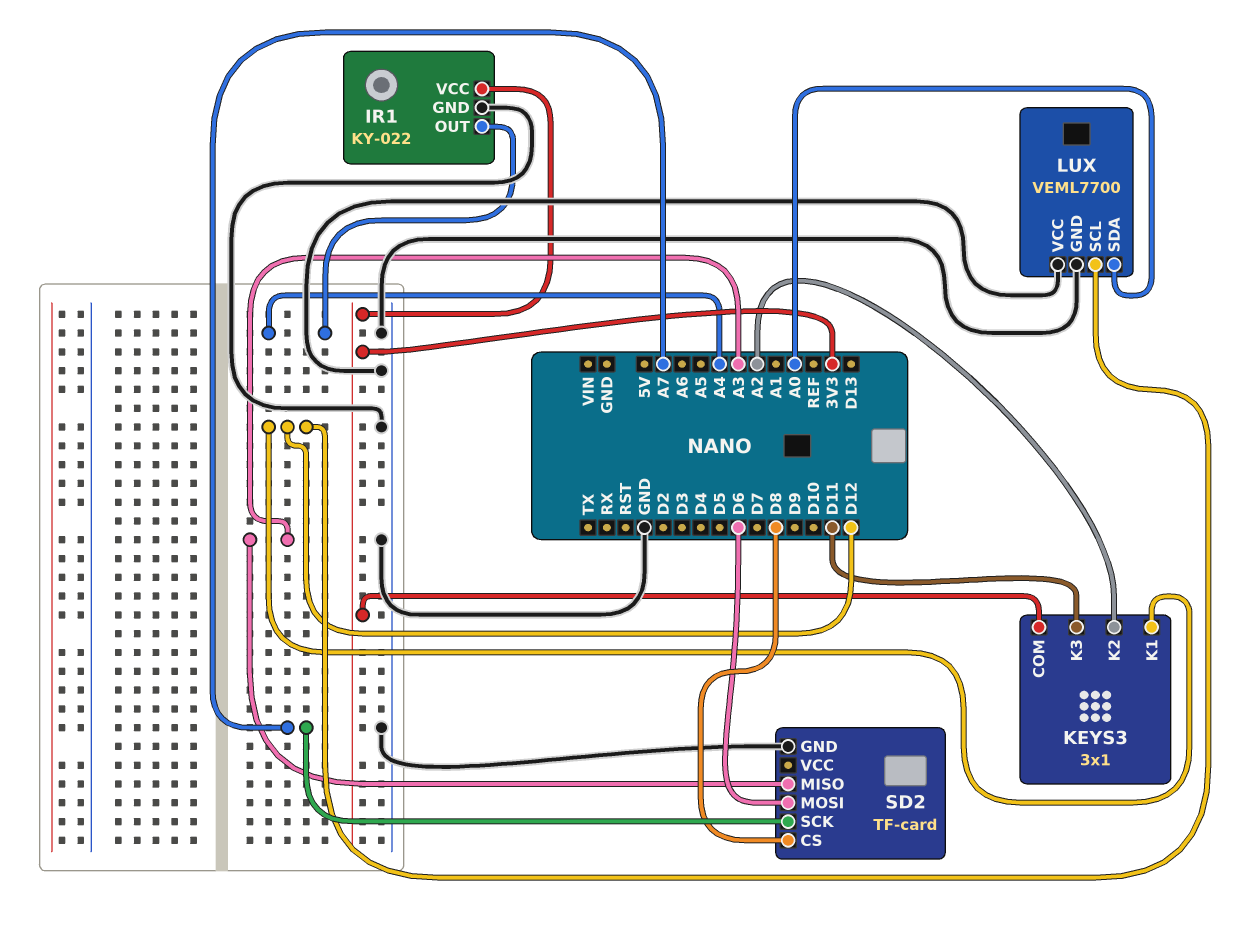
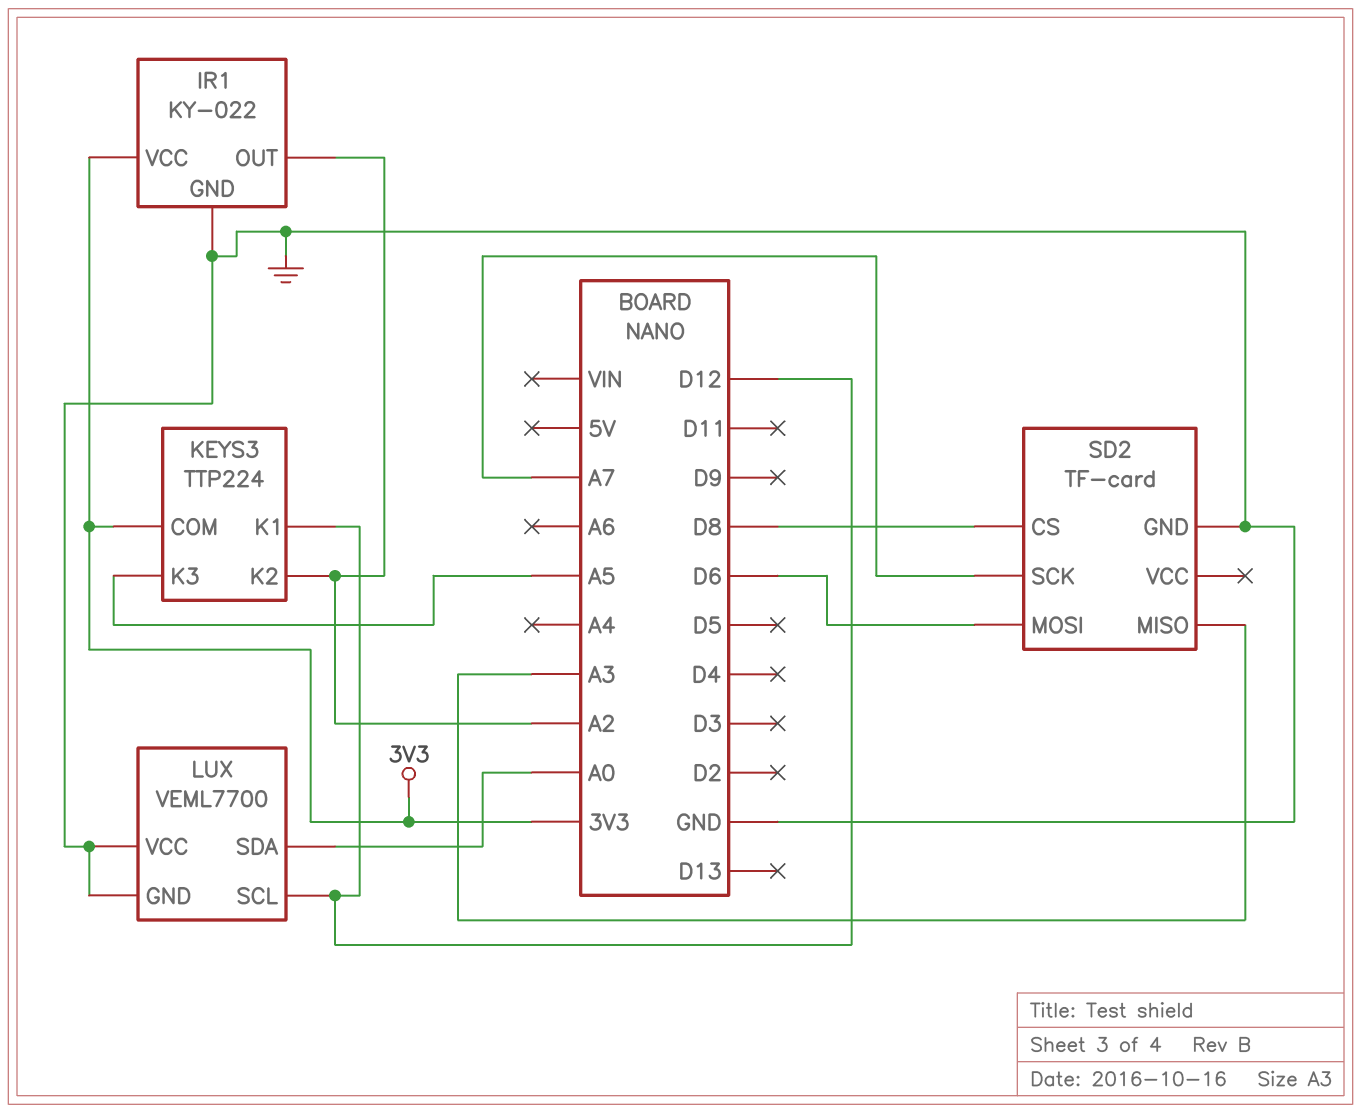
IR1 pin OUT: A4 -> A2
KEYS3: 3x1 -> TTP224
KEYS3 pin K3: D11 -> A5

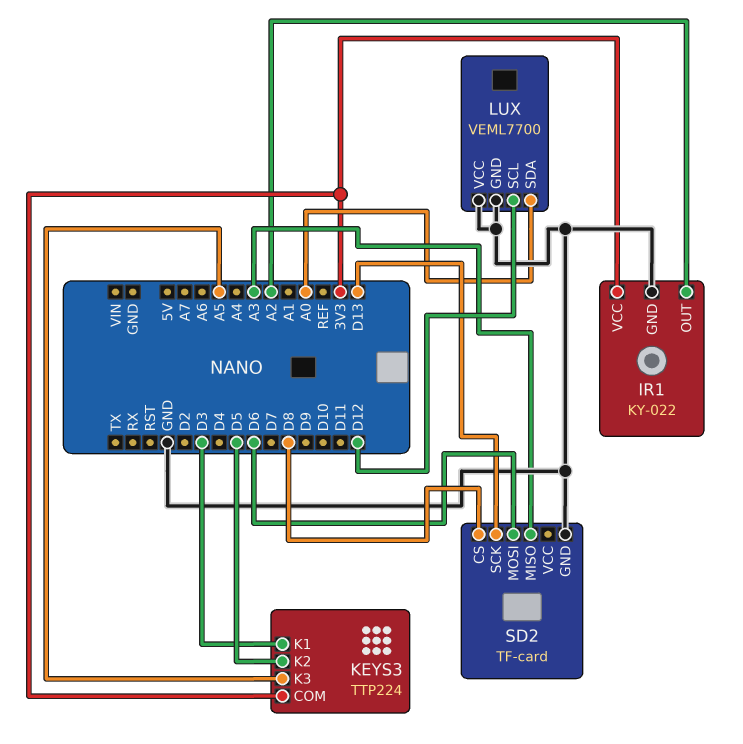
KEYS3 pin K1: D12 -> D3
KEYS3 pin K2: A2 -> D5
SD2 pin SCK: A7 -> D13

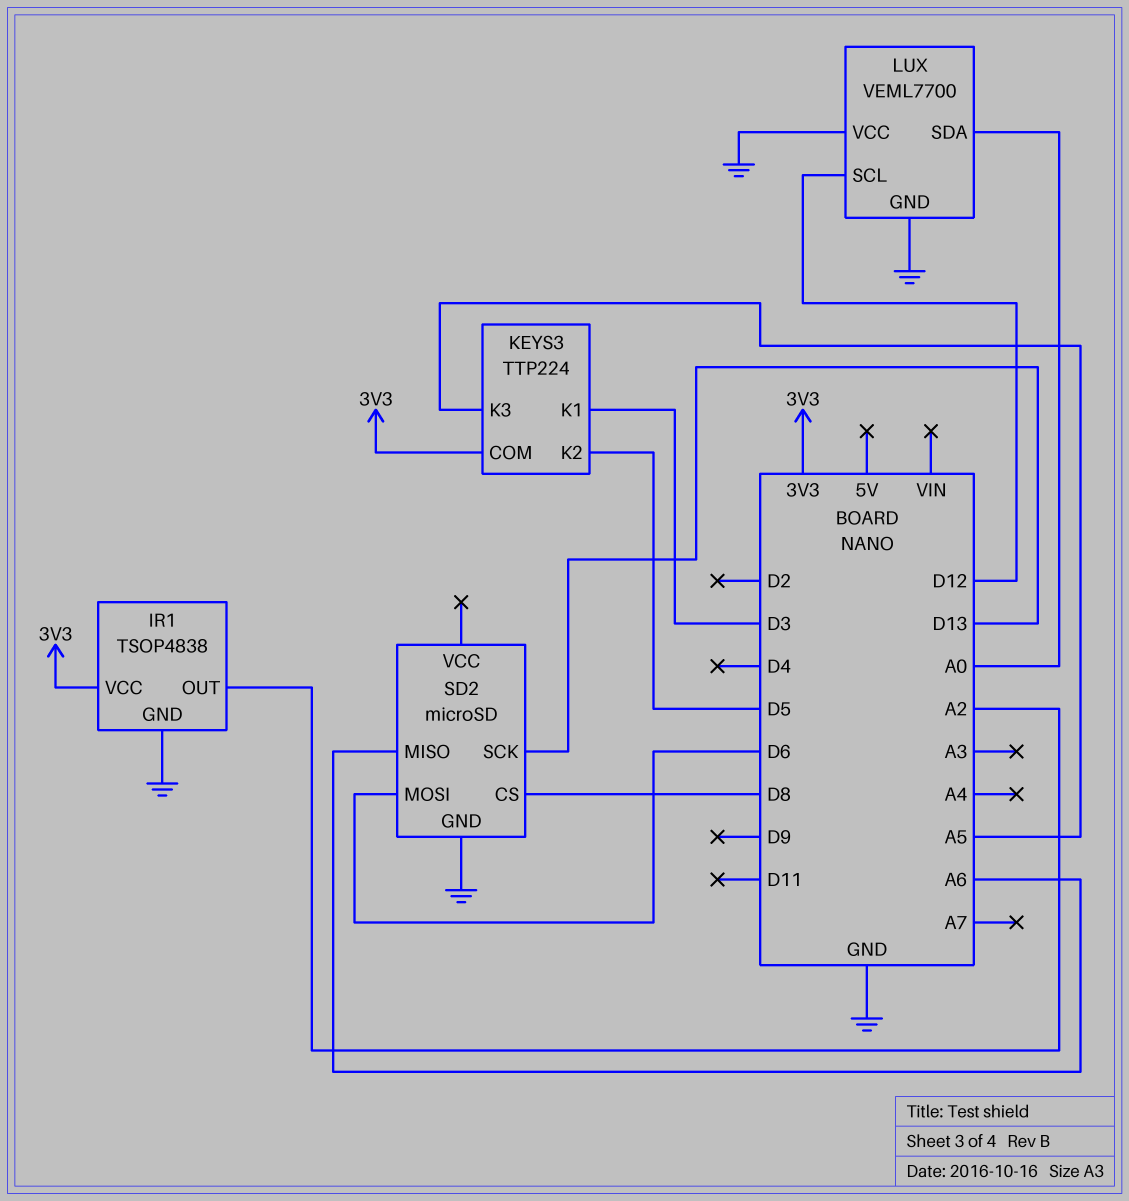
IR1: KY-022 -> TSOP4838
SD2: TF-card -> microSD
SD2 pin MISO: A3 -> A6

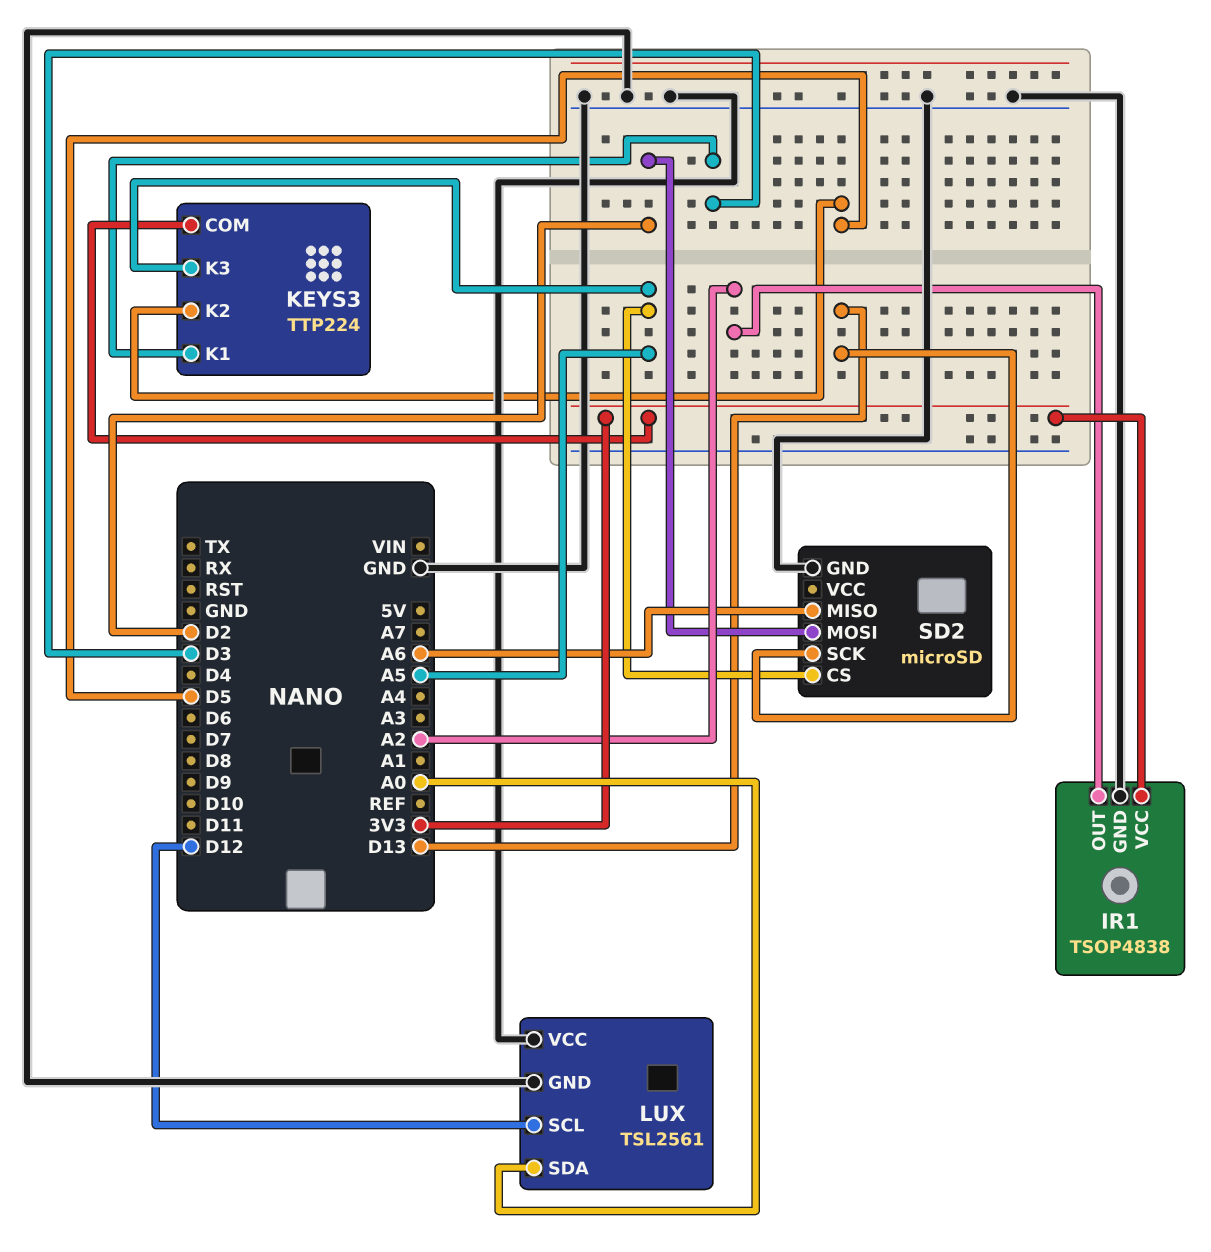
LUX: VEML7700 -> TSL2561
SD2 pin CS: D8 -> A5
SD2 pin MOSI: D6 -> D2

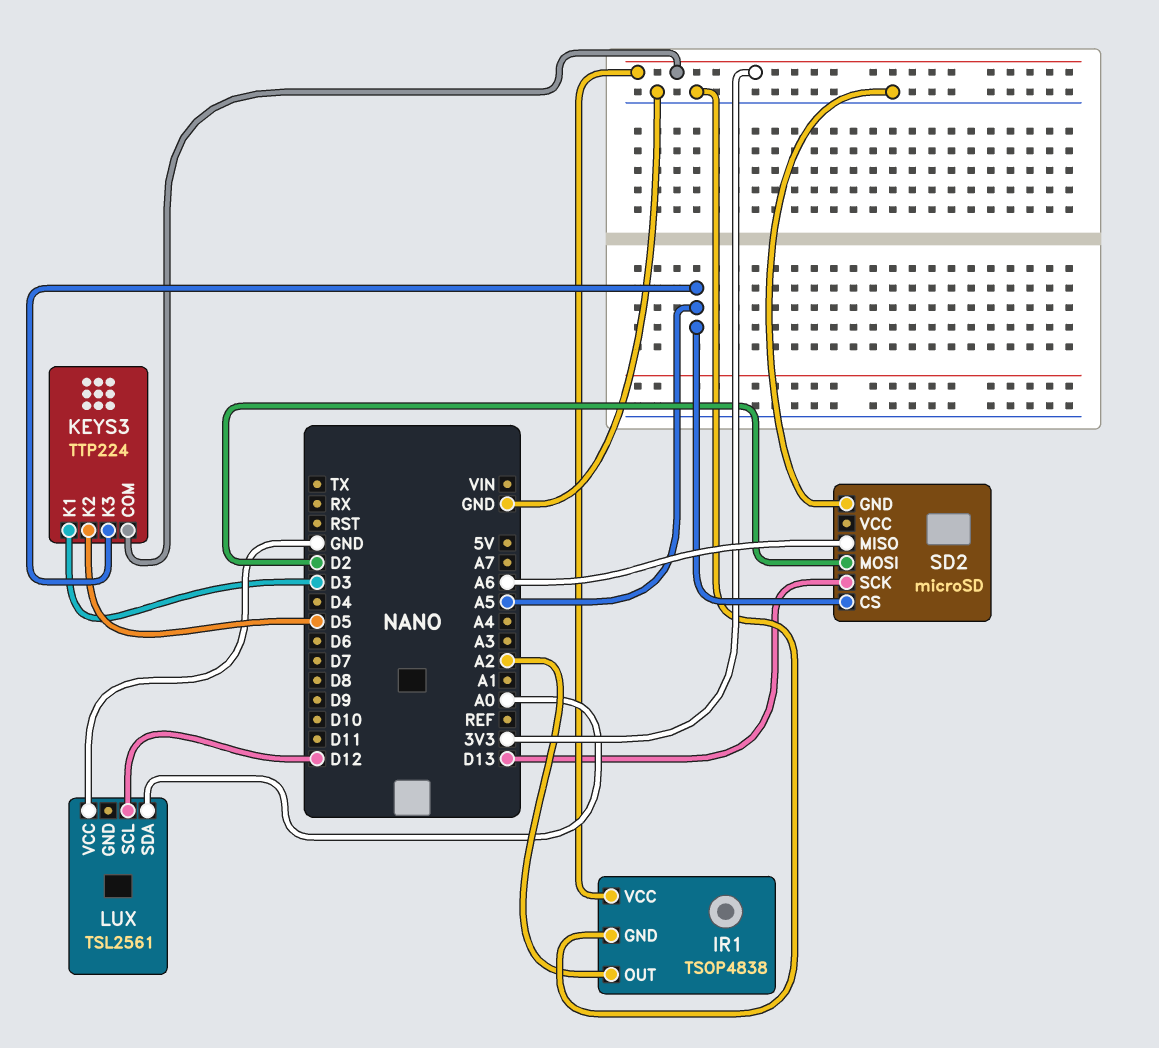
LUX pin GND: GND -> none

